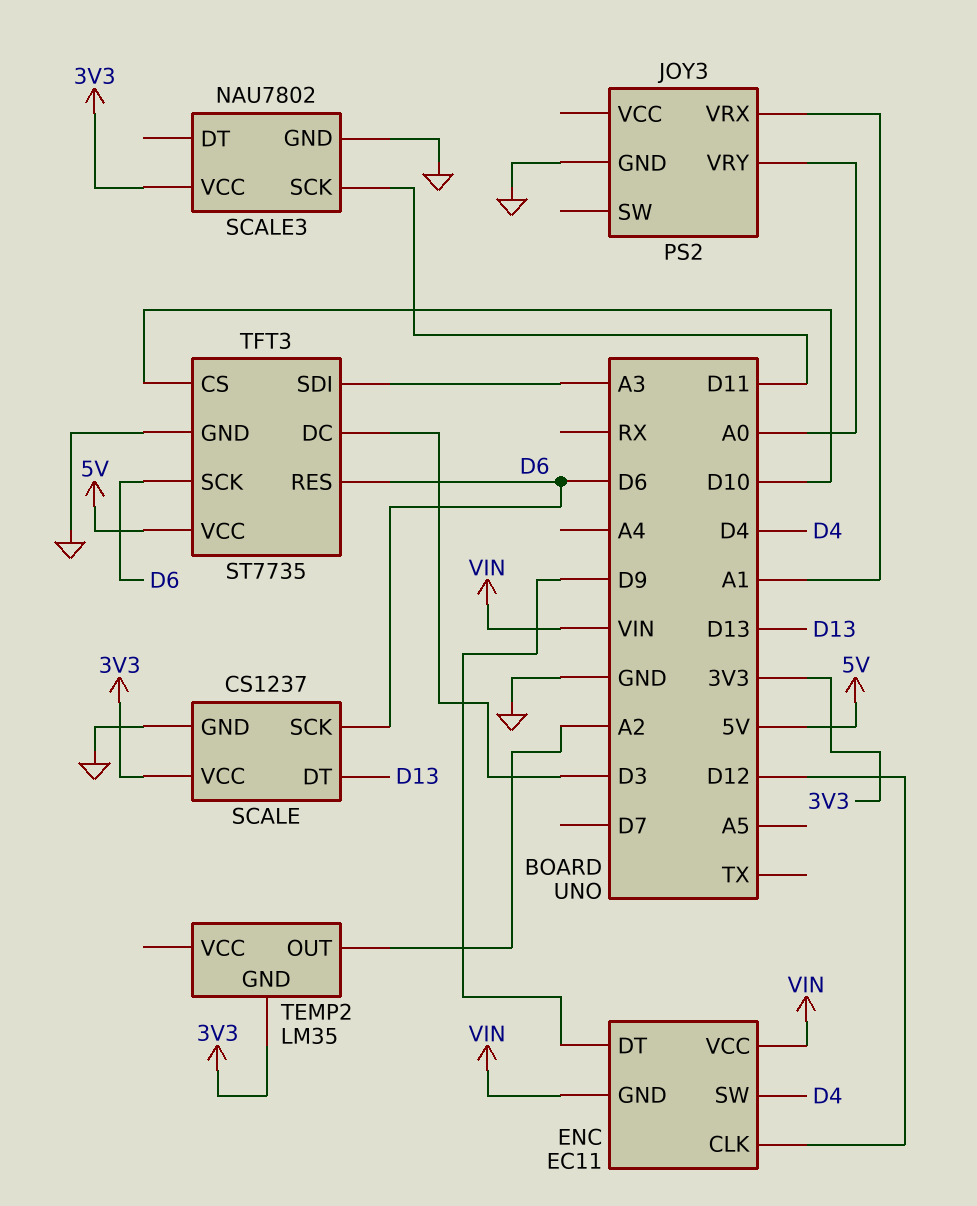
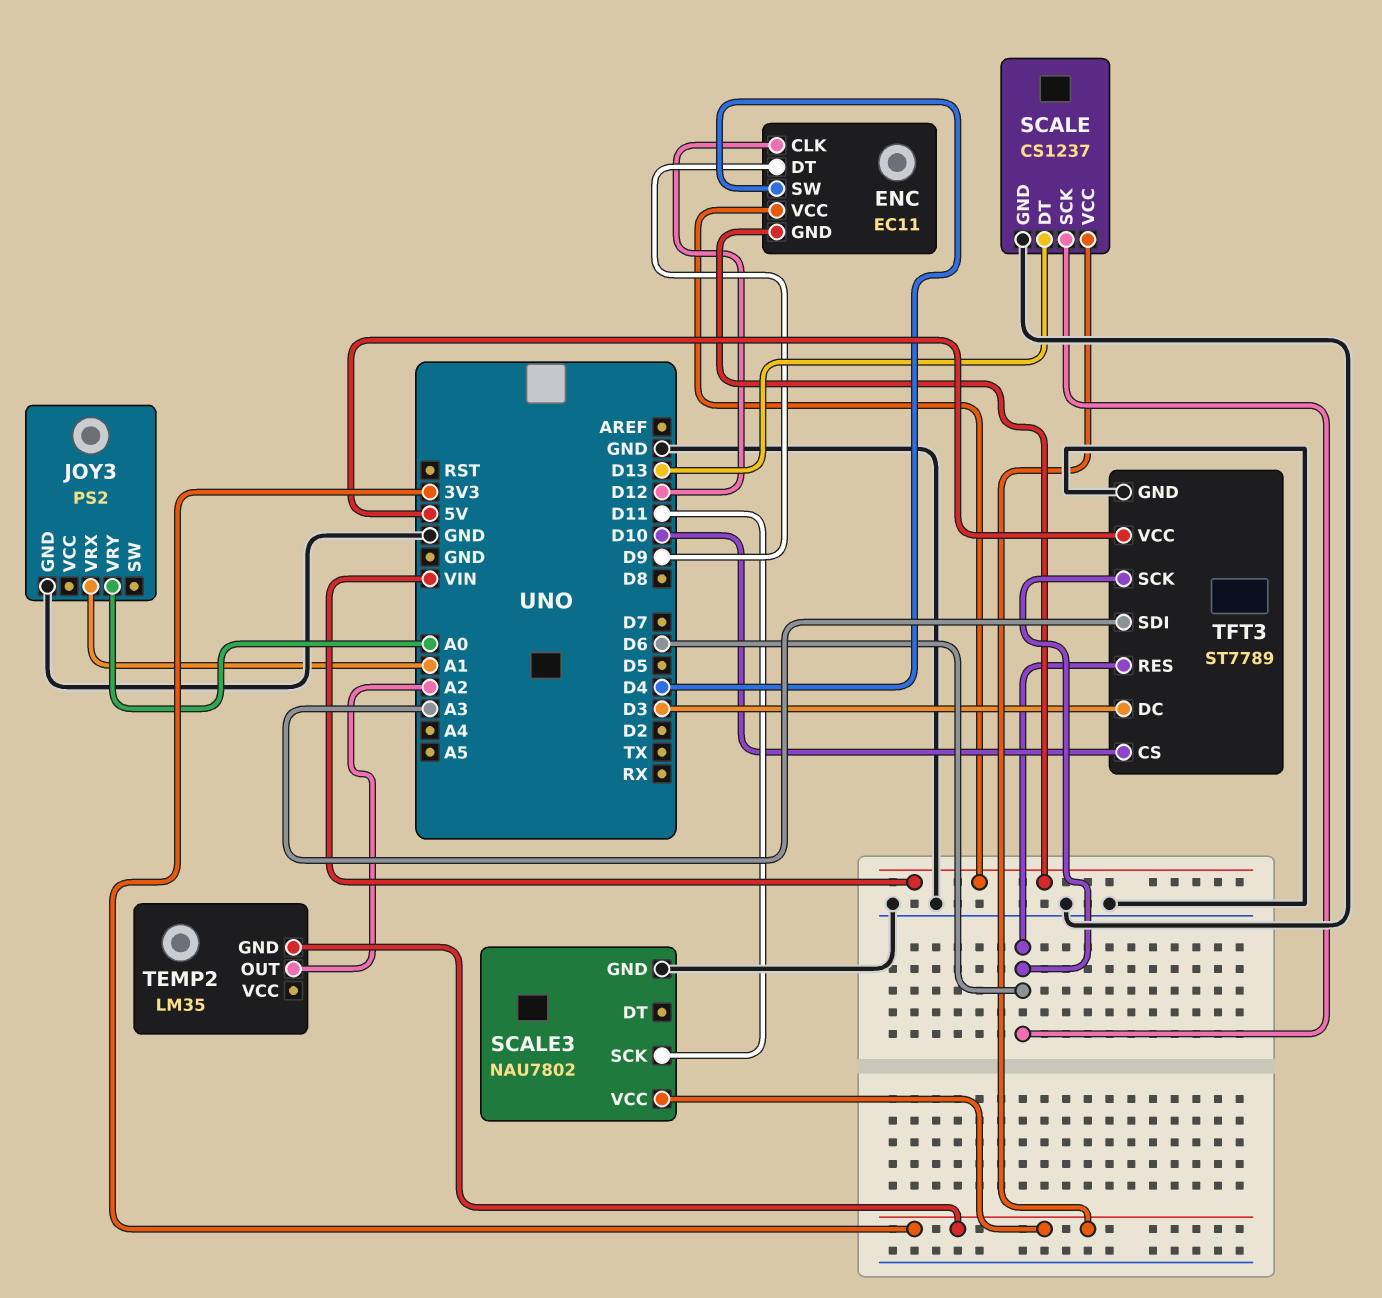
TFT3: ST7735 -> ST7789

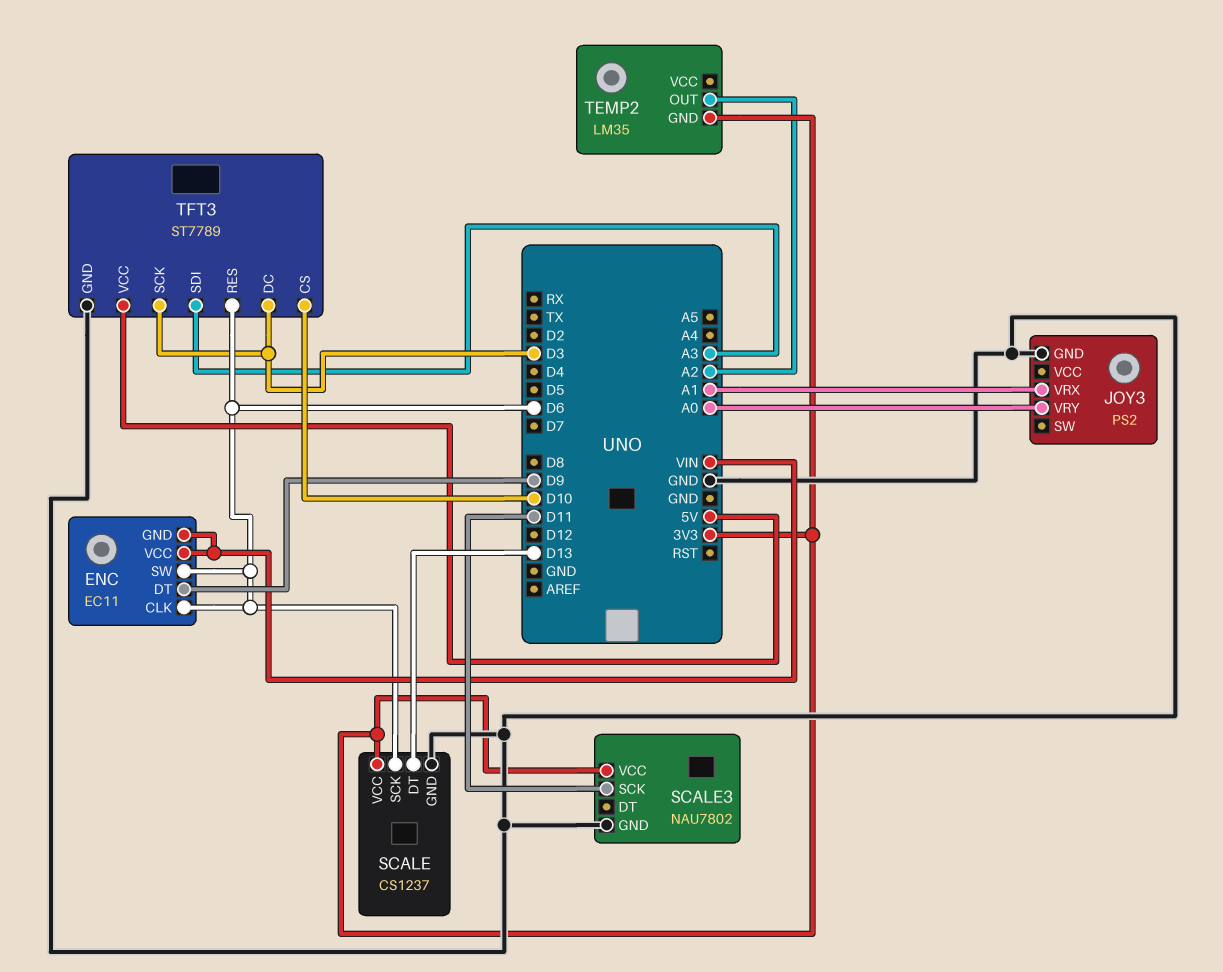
ENC pin CLK: D12 -> D6
ENC pin SW: D4 -> D6
TFT3 pin SCK: D6 -> D3

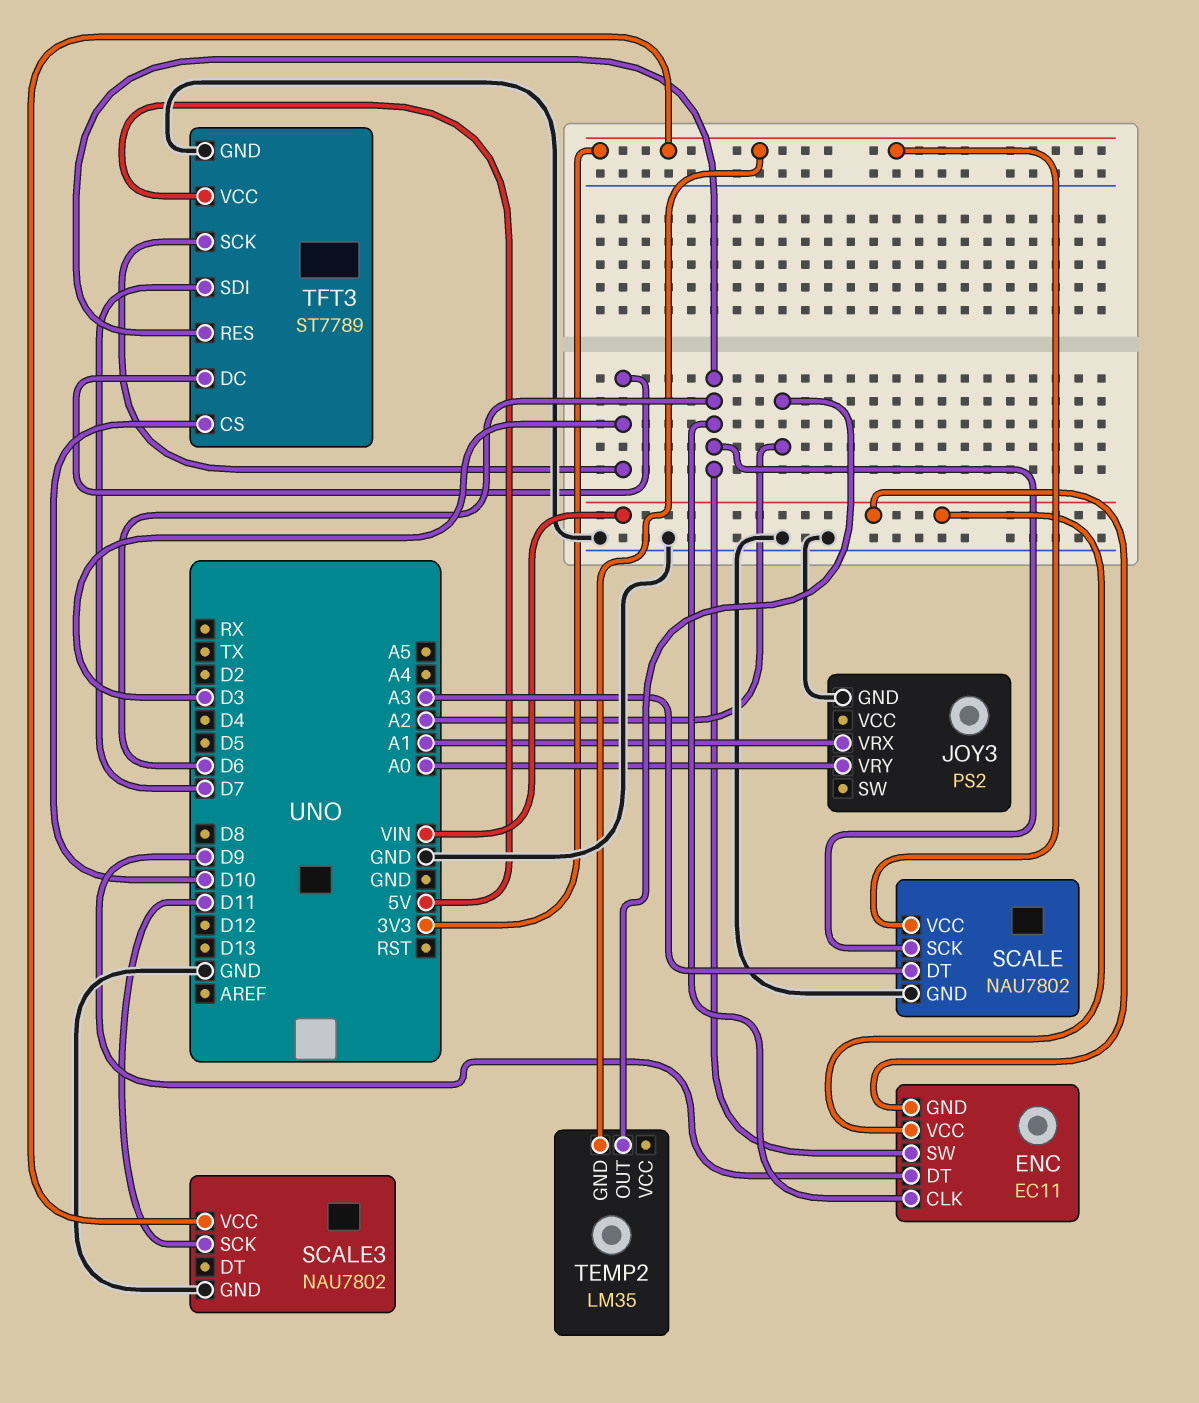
SCALE: CS1237 -> NAU7802
SCALE pin DT: D13 -> A3
TFT3 pin SDI: A3 -> D7

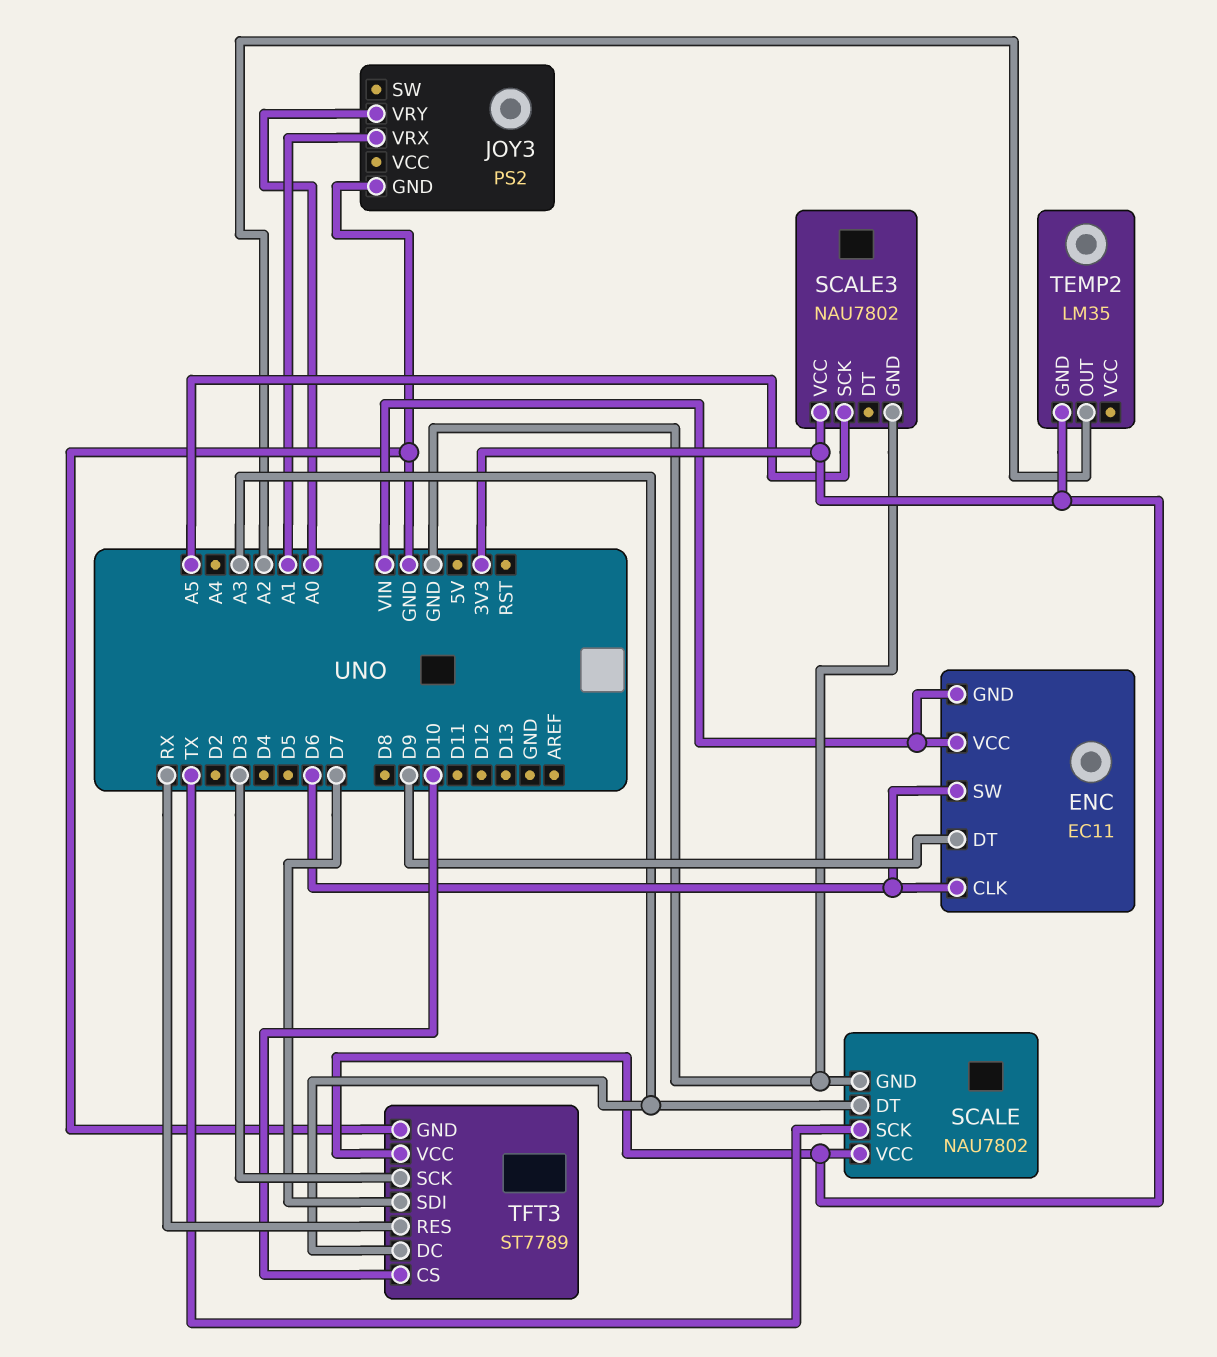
SCALE pin SCK: D6 -> TX
SCALE3 pin SCK: D11 -> A5
TFT3 pin DC: D3 -> A3
TFT3 pin RES: D6 -> RX
TFT3 pin VCC: 5V -> 3V3

